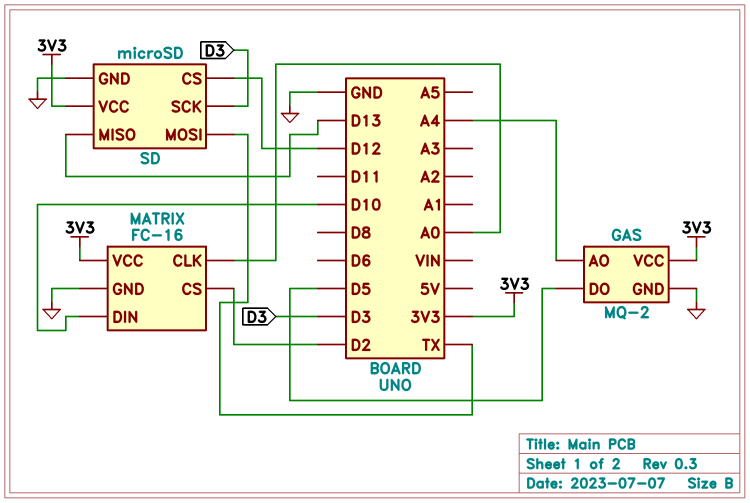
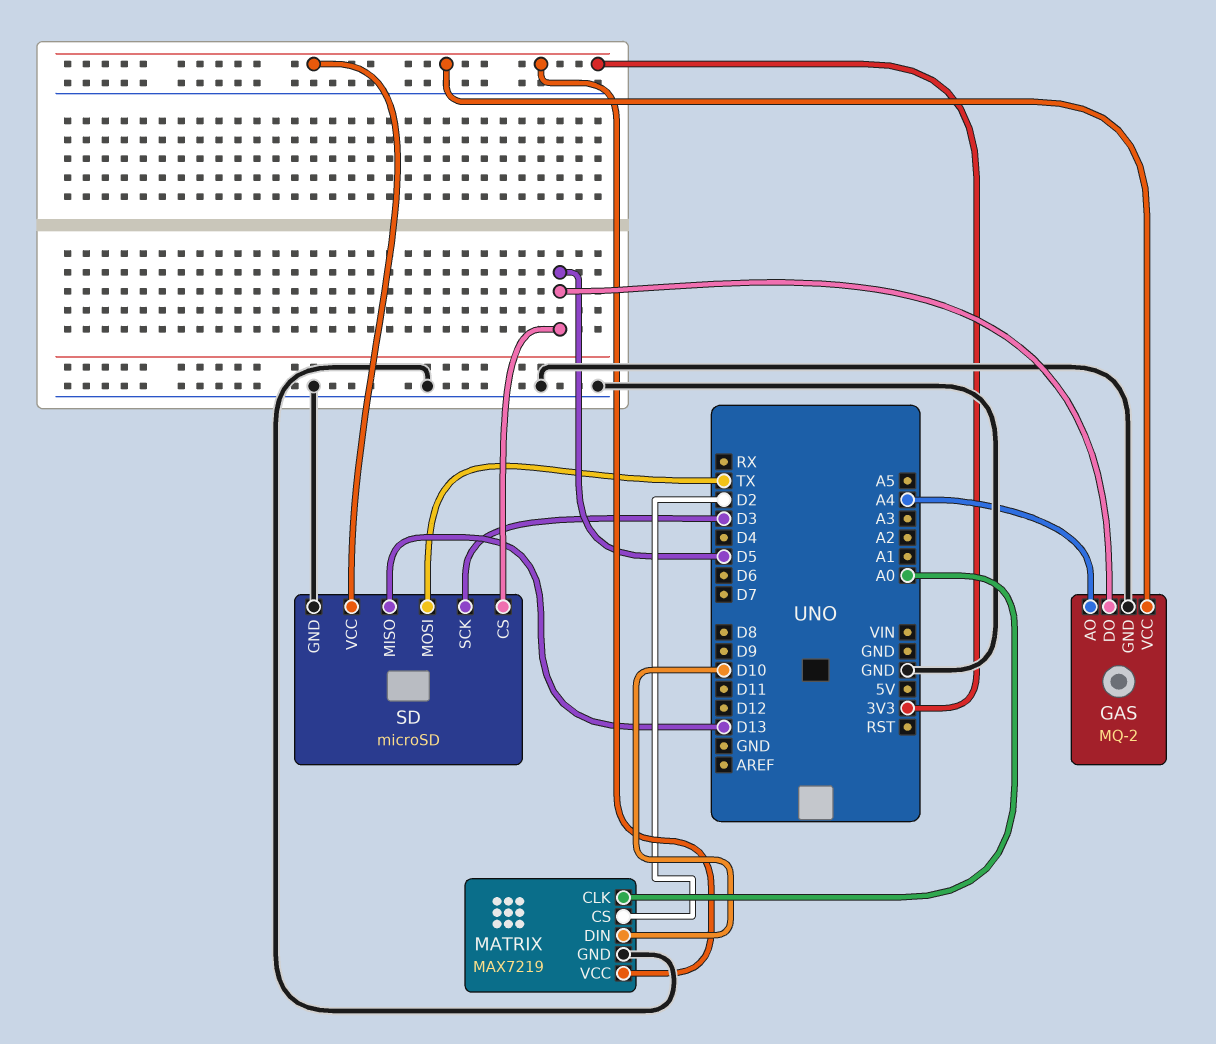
MATRIX: FC-16 -> MAX7219
SD pin CS: D12 -> D5

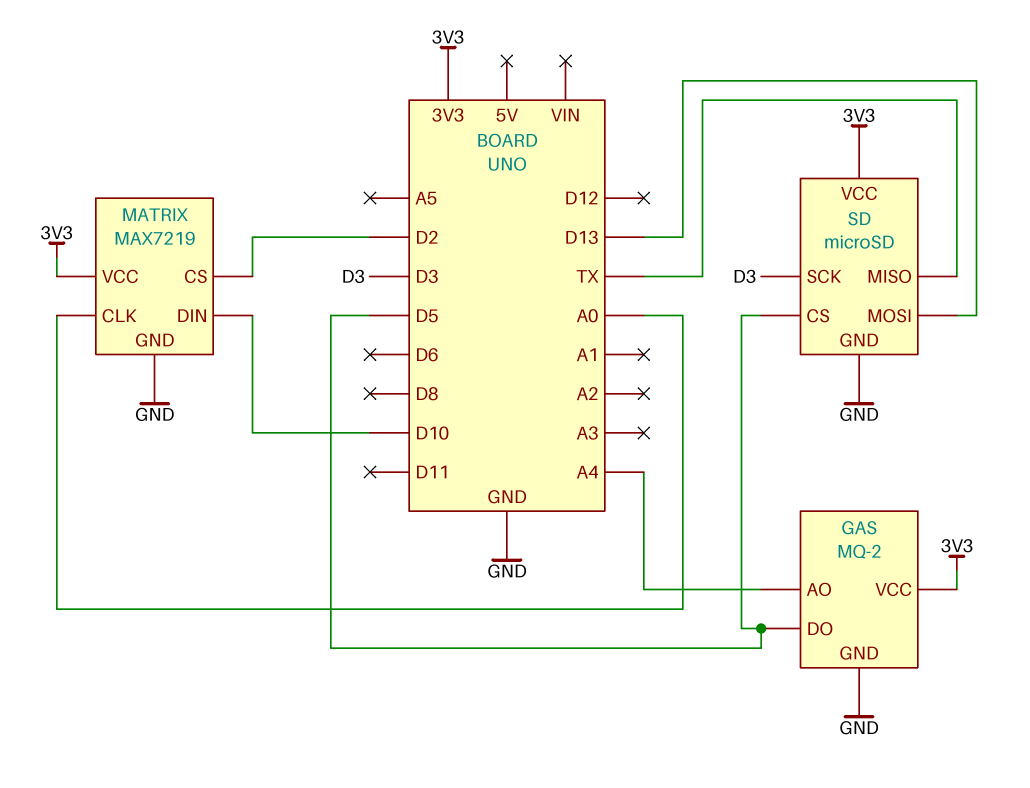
SD pin MISO: D13 -> TX
SD pin MOSI: TX -> D13

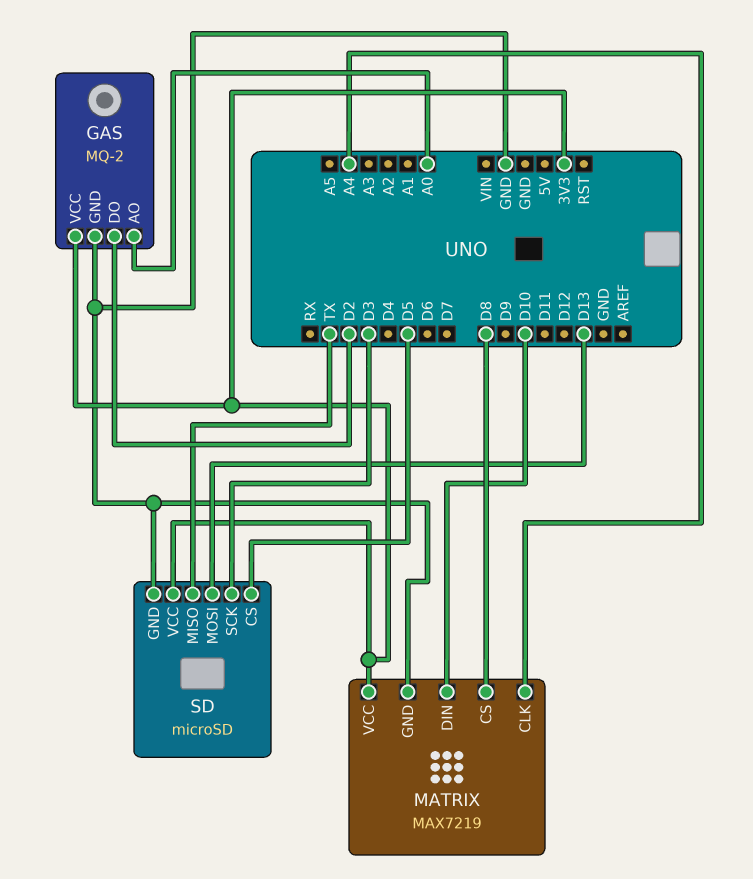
GAS pin AO: A4 -> A0
GAS pin DO: D5 -> D2
MATRIX pin CLK: A0 -> A4
MATRIX pin CS: D2 -> D8

